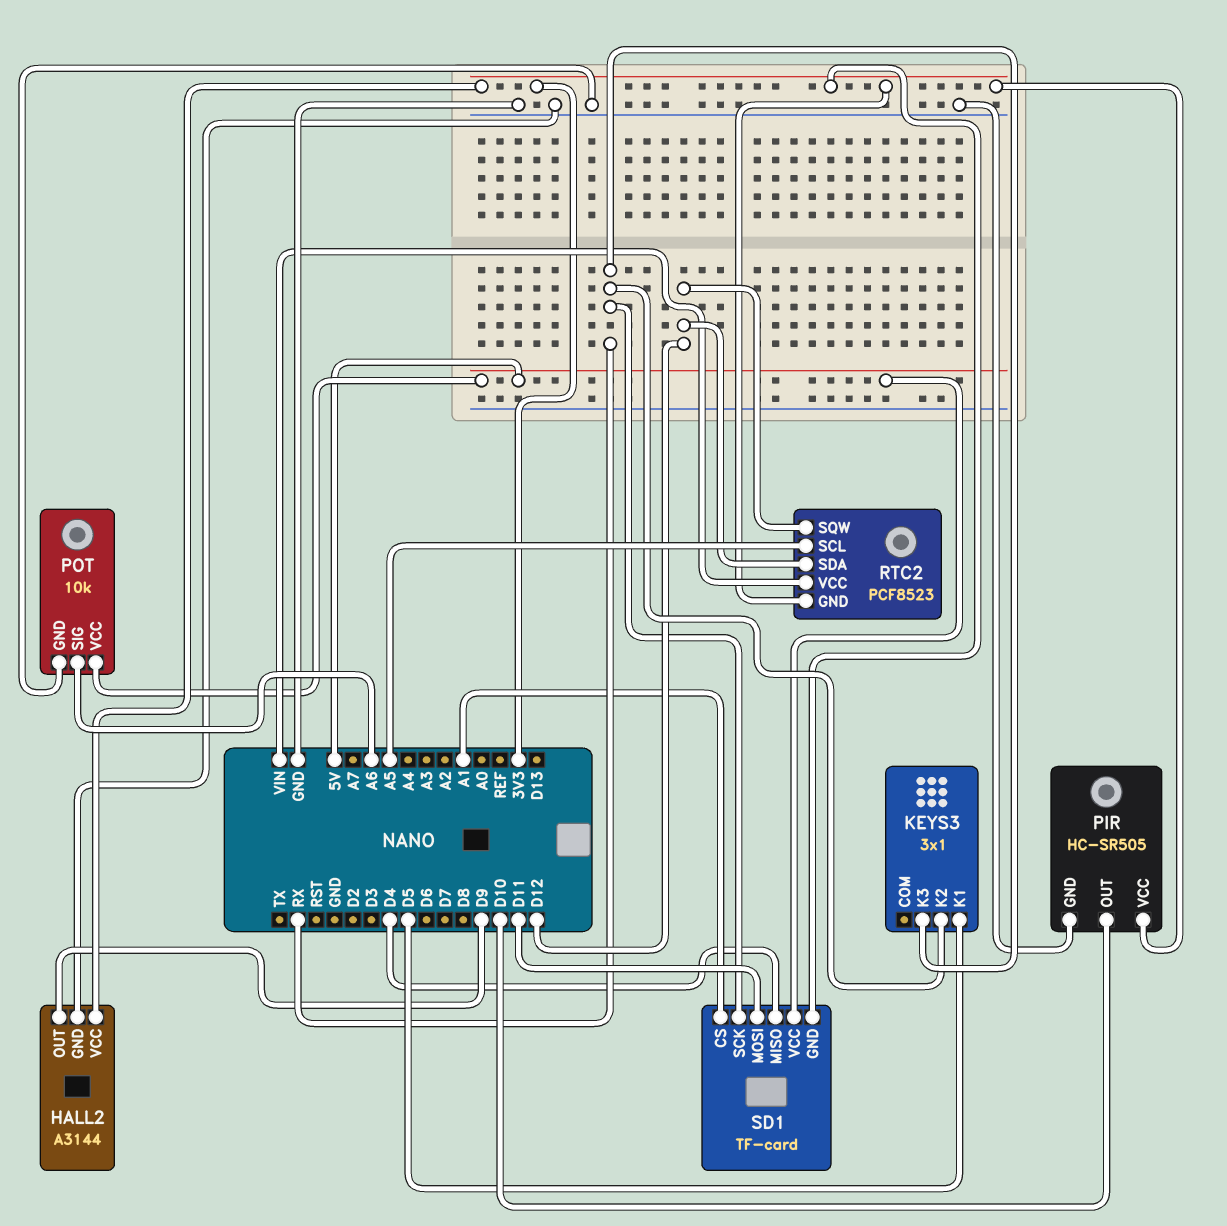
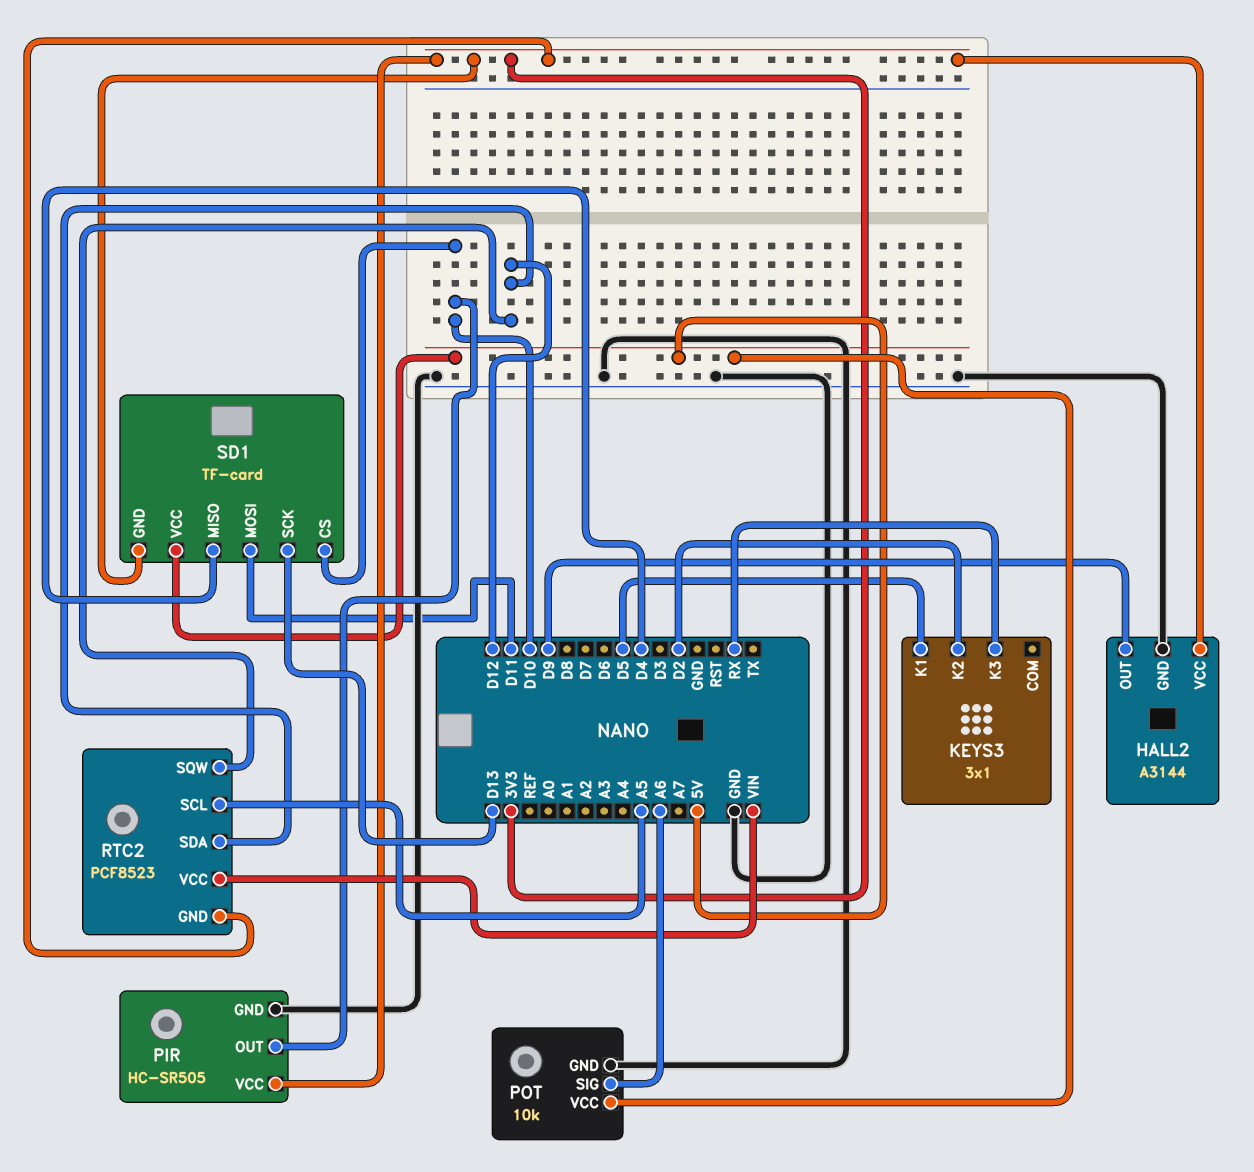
KEYS3 pin K2: RX -> D2
SD1 pin CS: A1 -> D10
SD1 pin SCK: RX -> D13

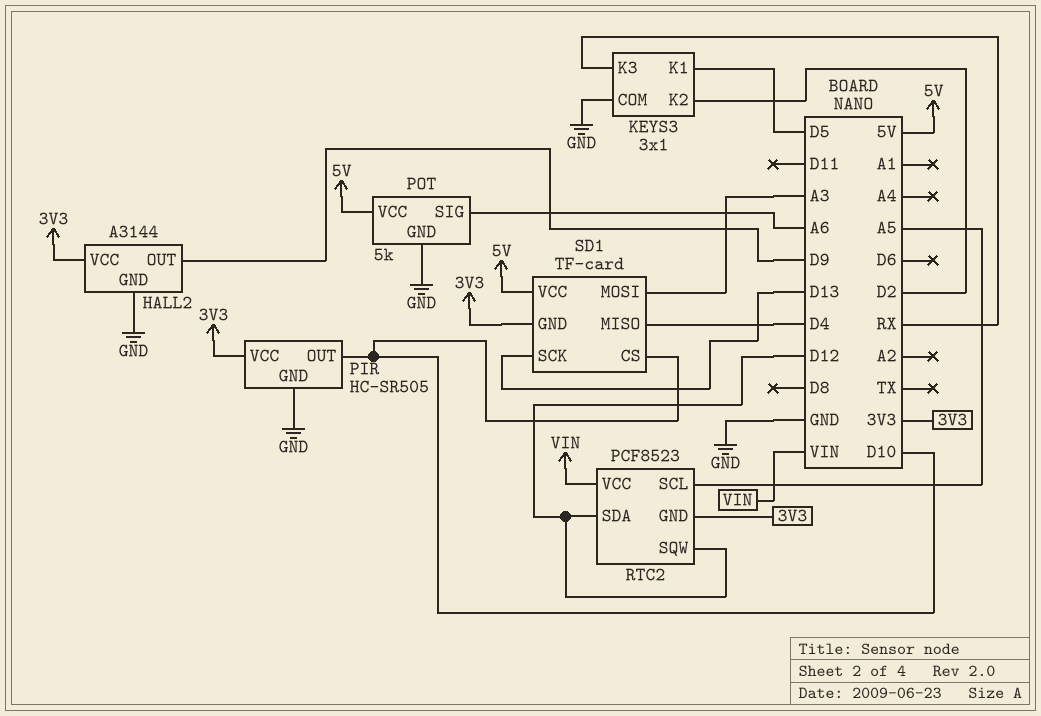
KEYS3 pin COM: none -> GND
POT: 10k -> 5k
SD1 pin MOSI: D11 -> A3

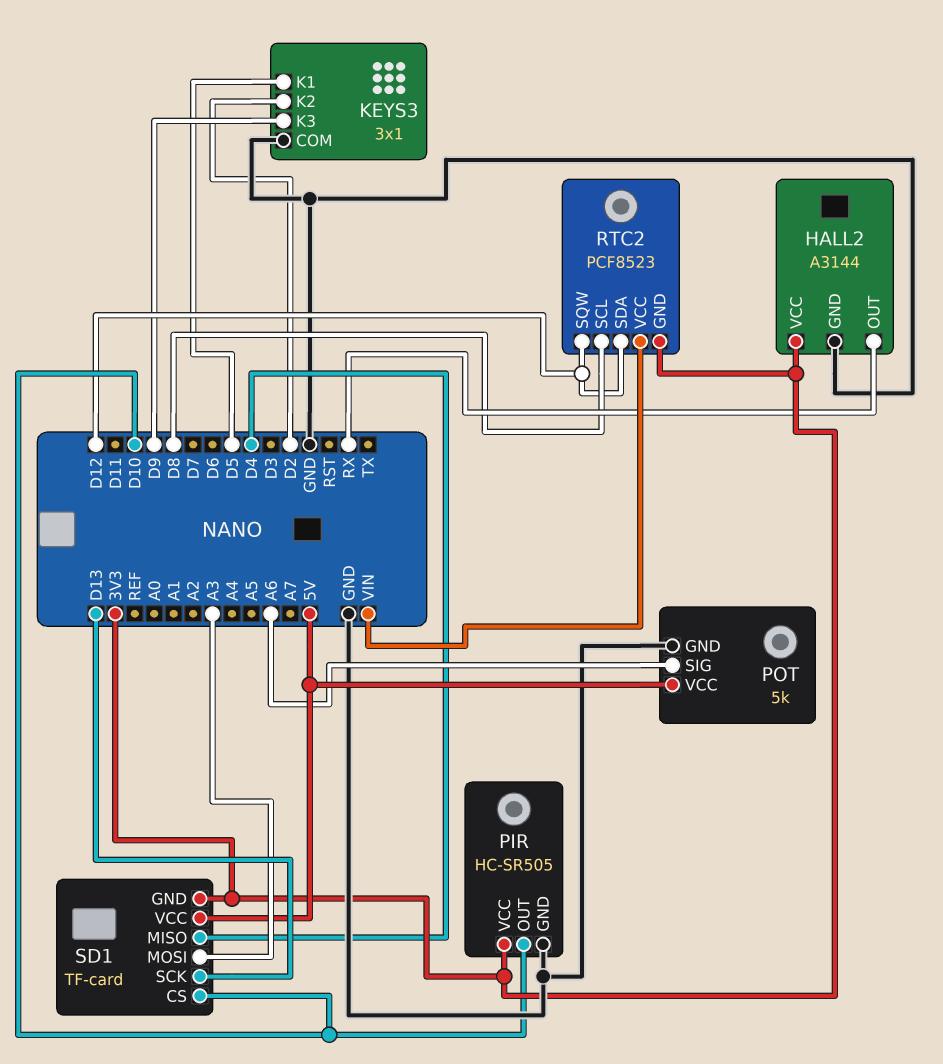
HALL2 pin OUT: D9 -> RX
KEYS3 pin K3: RX -> D9
RTC2 pin SCL: A5 -> D8

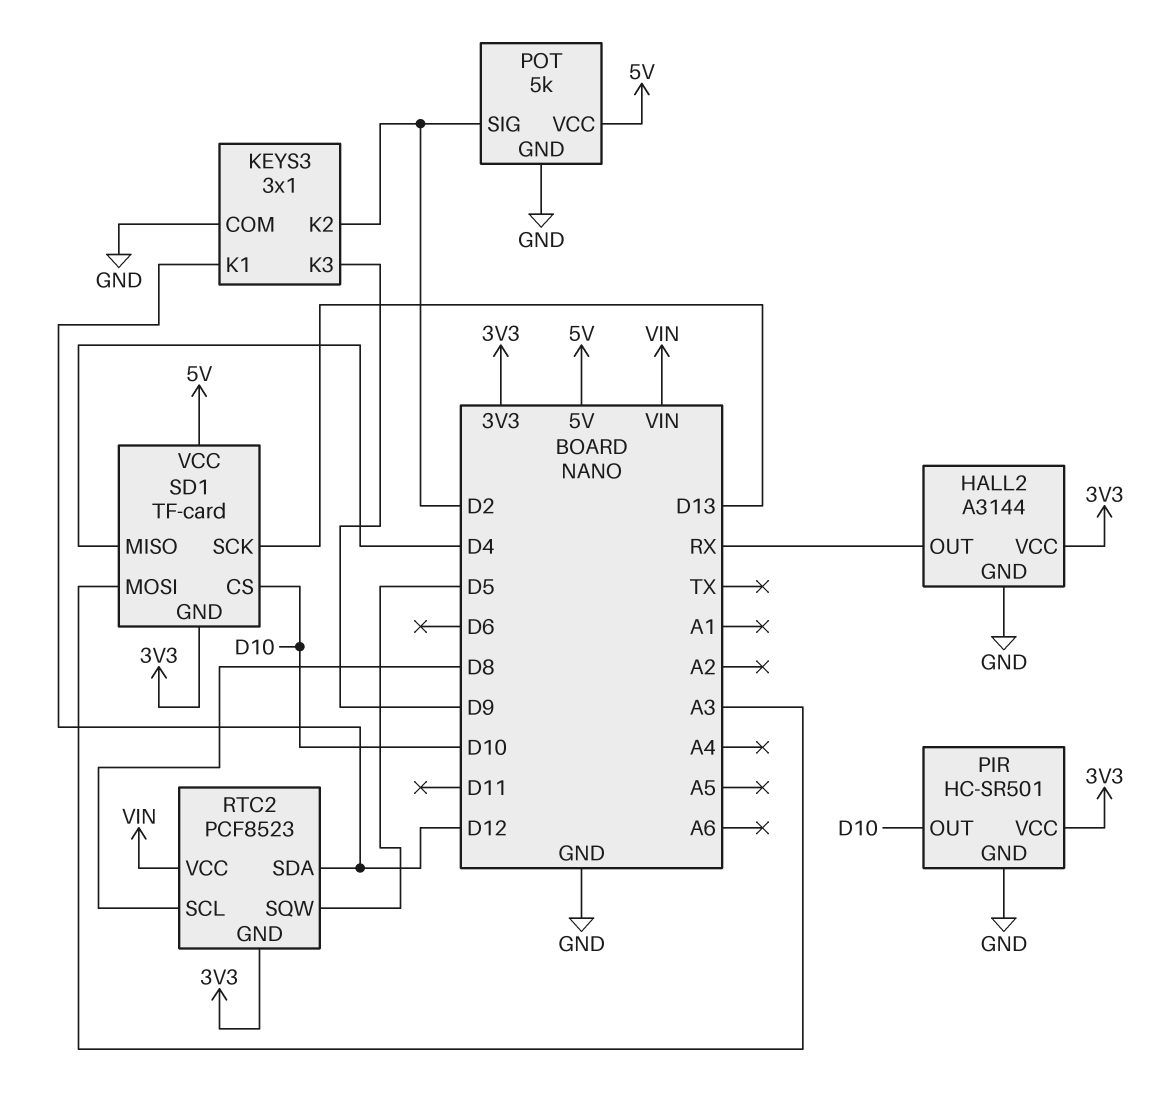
KEYS3 pin K1: D5 -> D12
PIR: HC-SR505 -> HC-SR501
POT pin SIG: A6 -> D2
RTC2 pin SQW: D12 -> D5

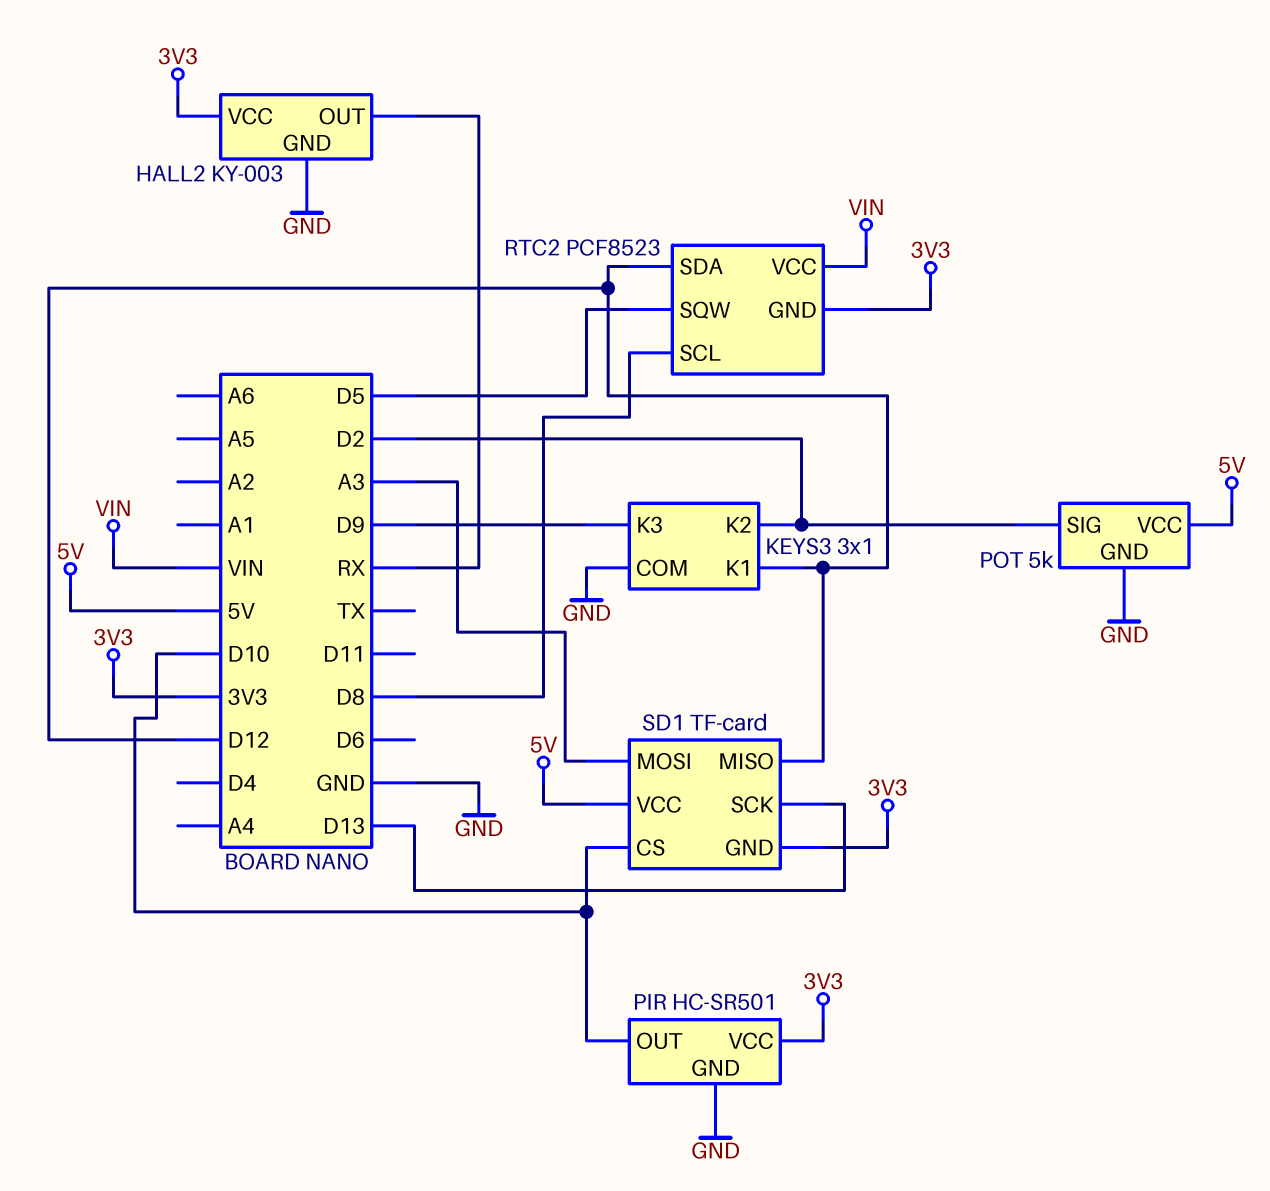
HALL2: A3144 -> KY-003
SD1 pin MISO: D4 -> D12

